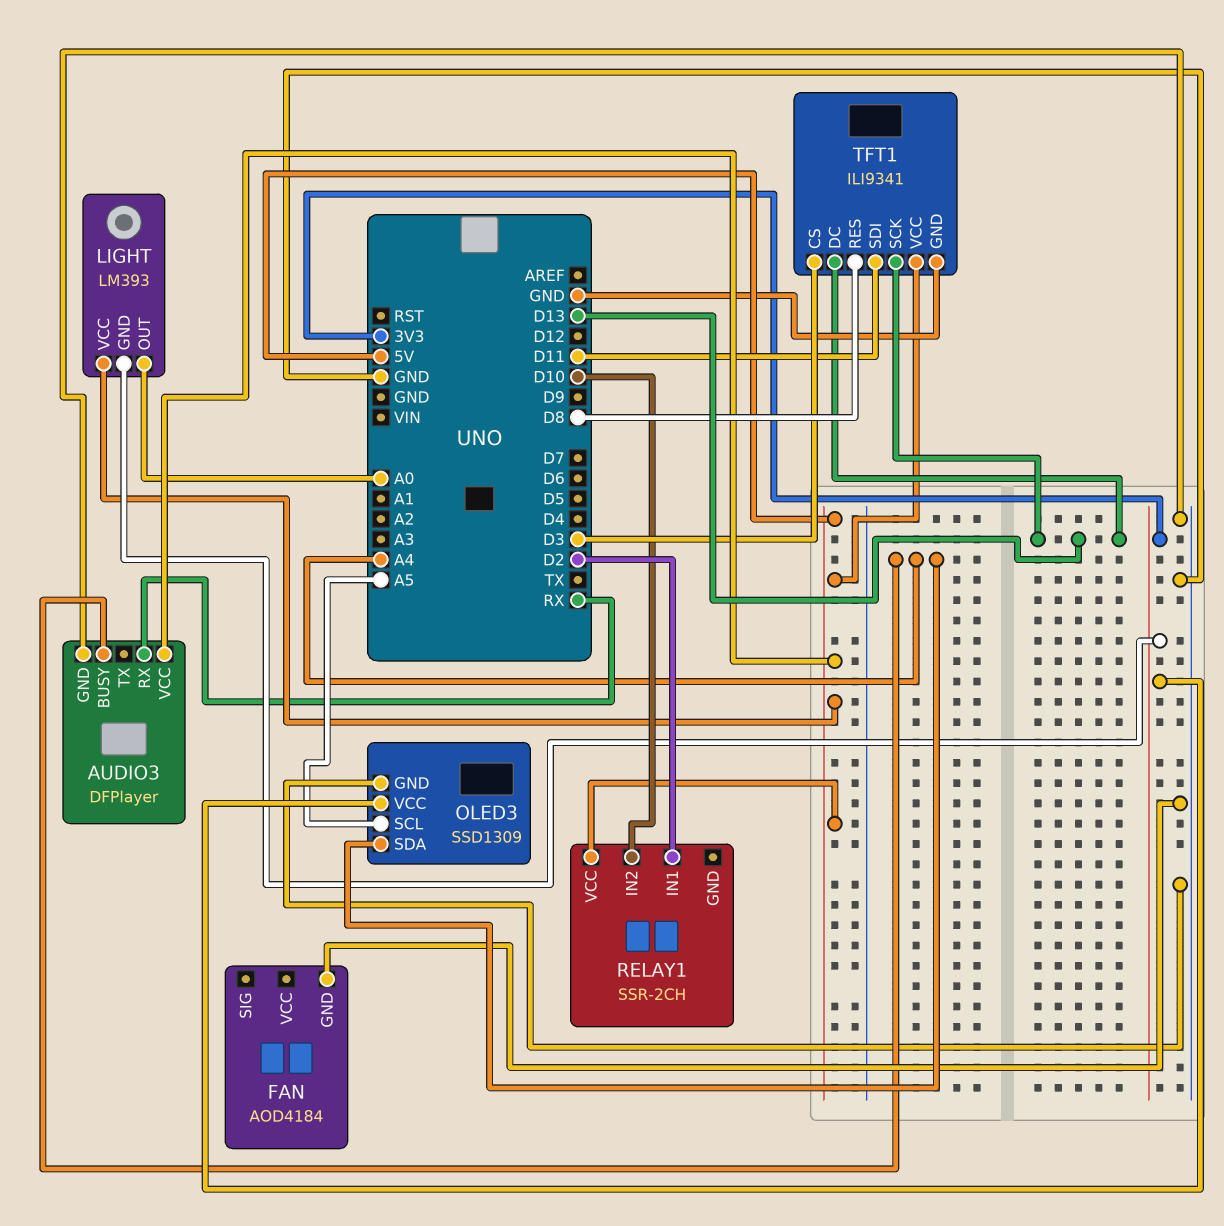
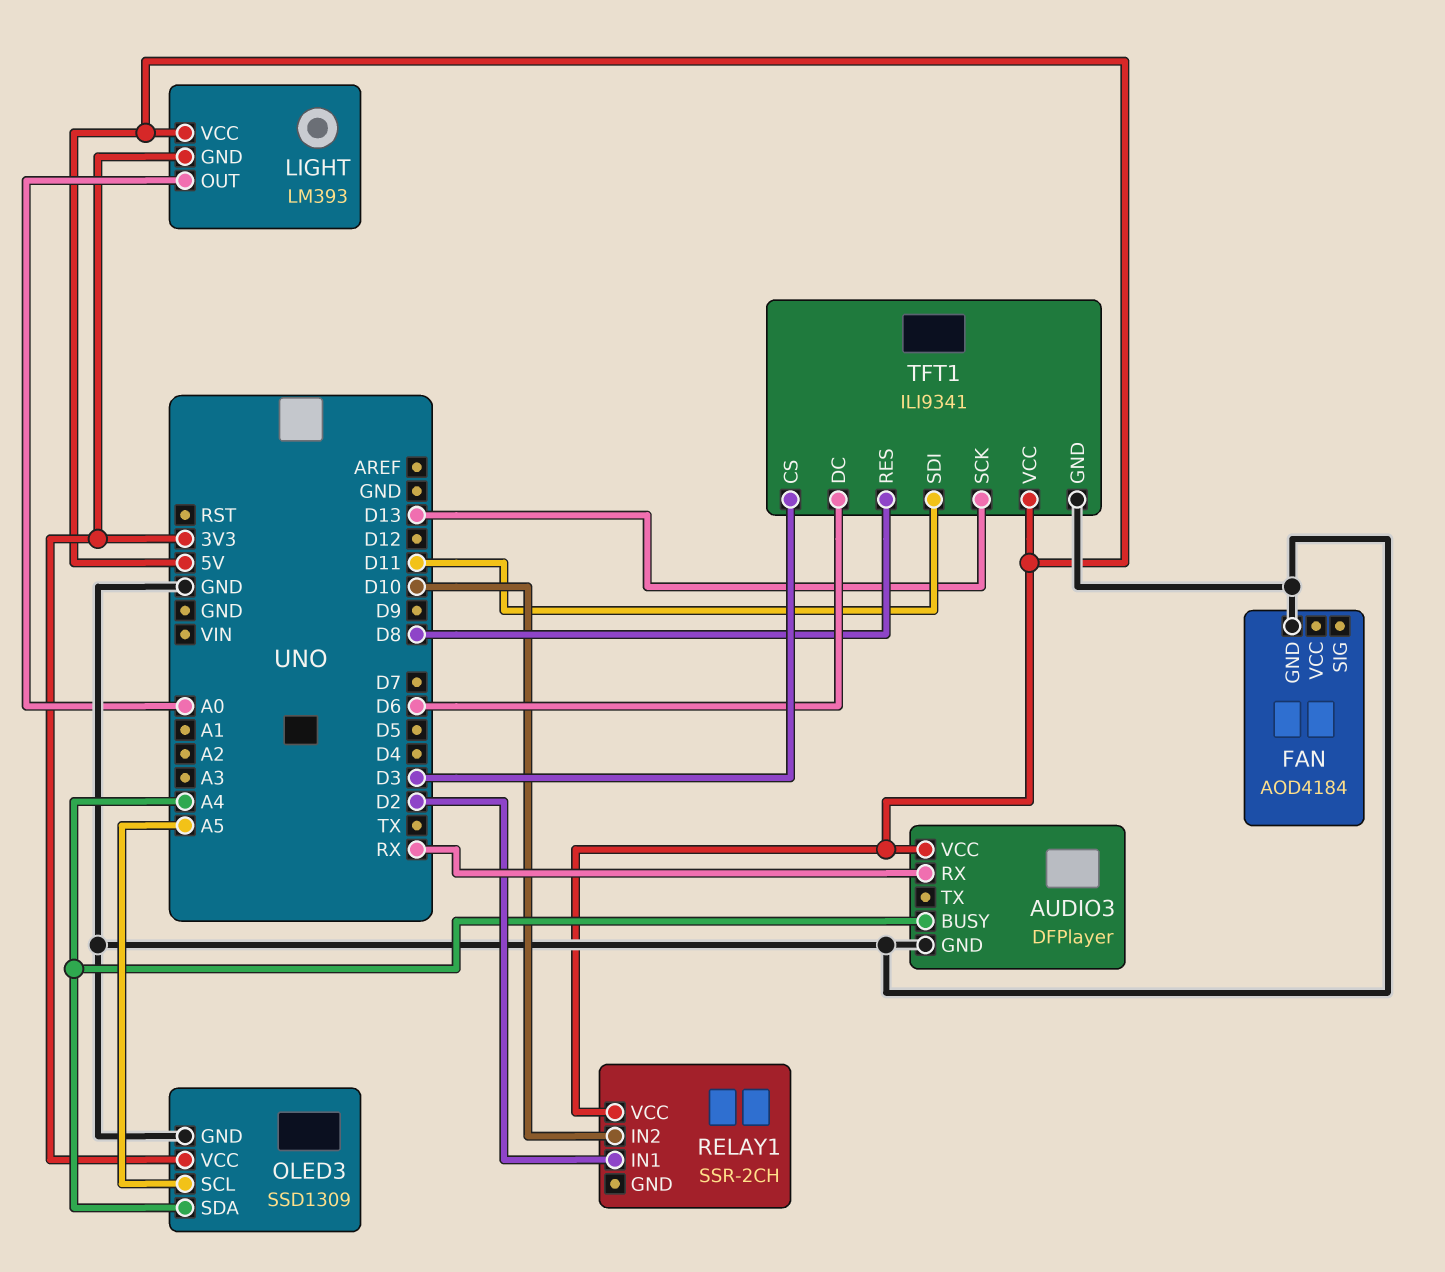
TFT1 pin DC: D13 -> D6

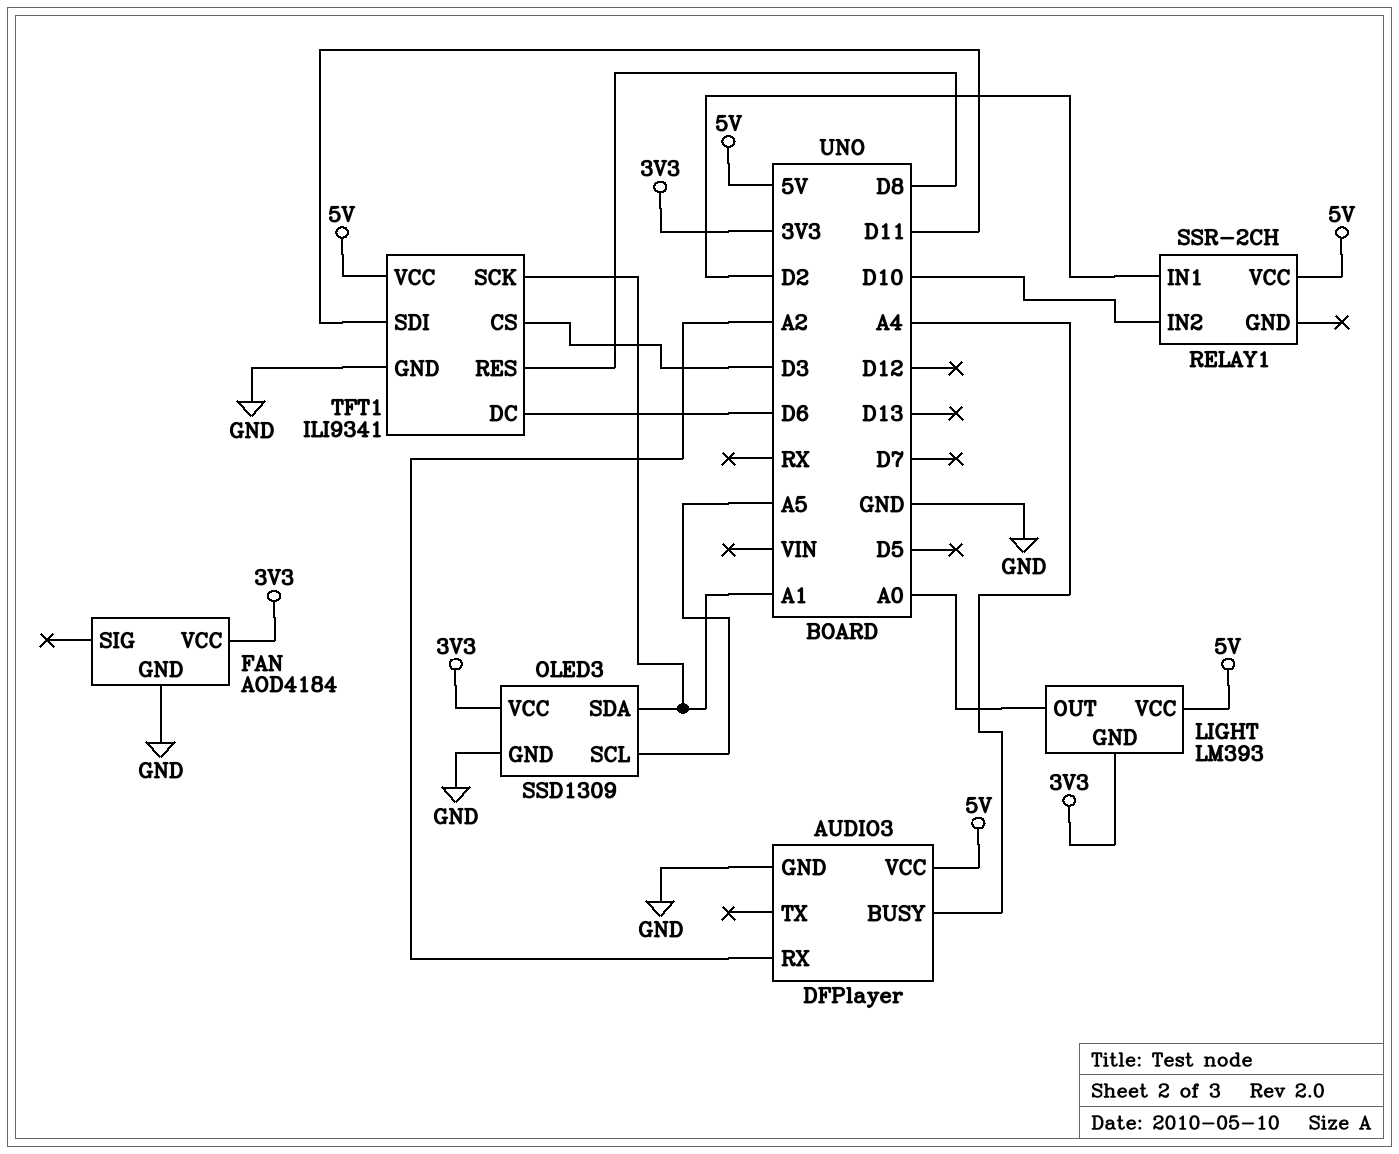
AUDIO3 pin RX: RX -> A2
FAN pin VCC: none -> 3V3
OLED3 pin SDA: A4 -> A1
TFT1 pin SCK: D13 -> A1

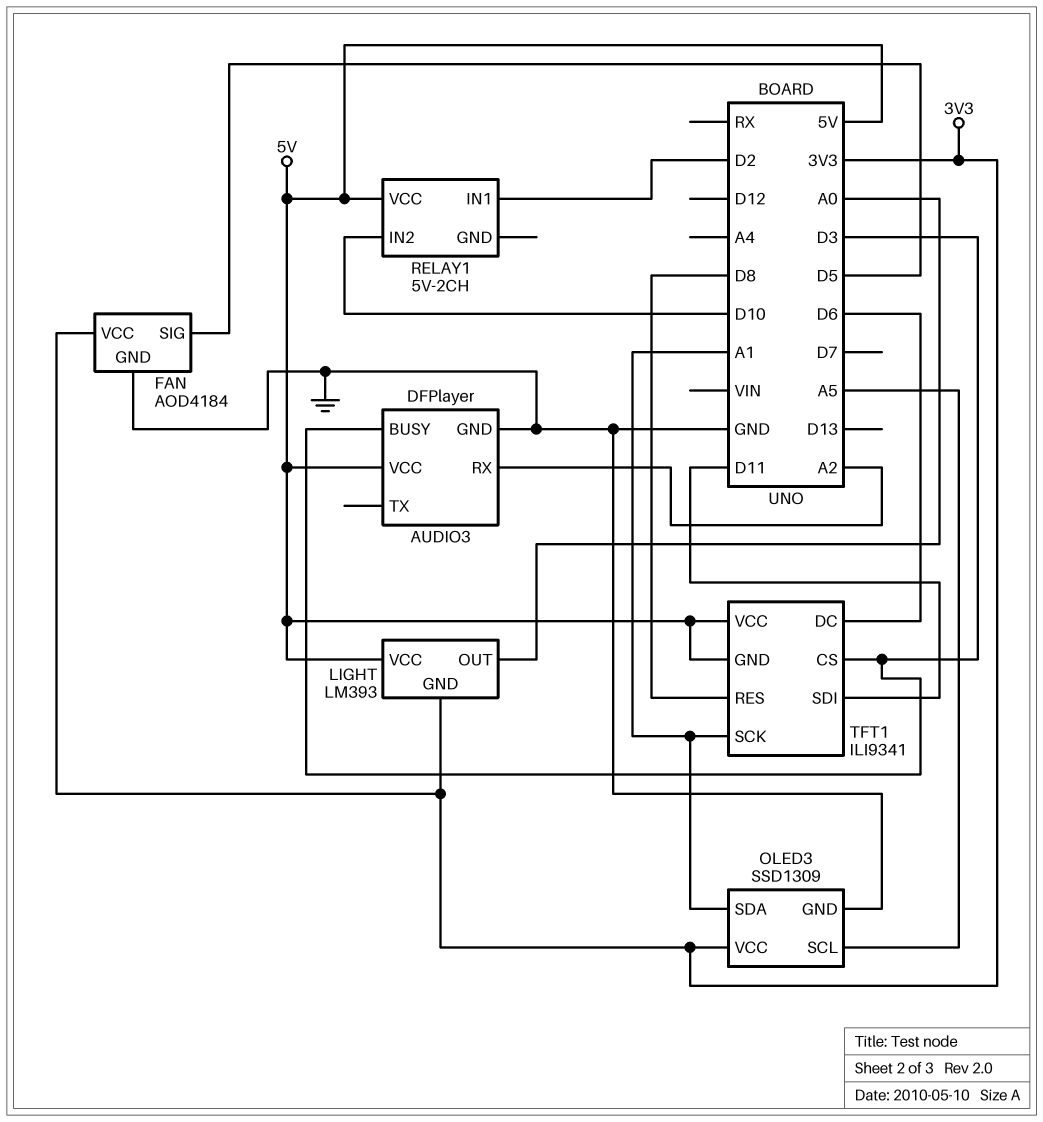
AUDIO3 pin BUSY: A4 -> D3
FAN pin SIG: none -> D5
RELAY1: SSR-2CH -> 5V-2CH
TFT1 pin GND: GND -> 5V

